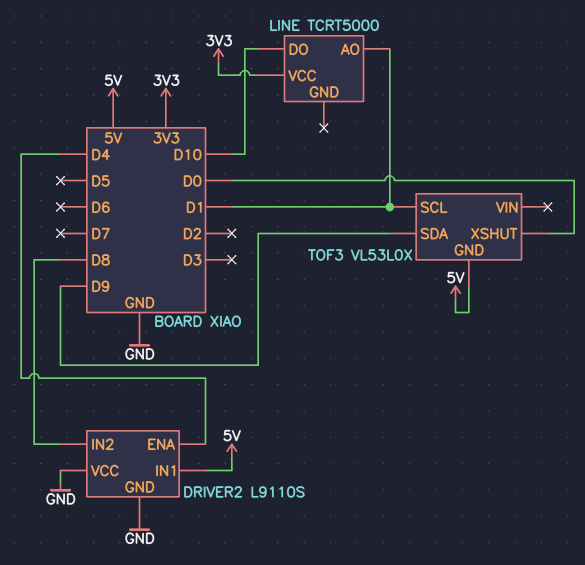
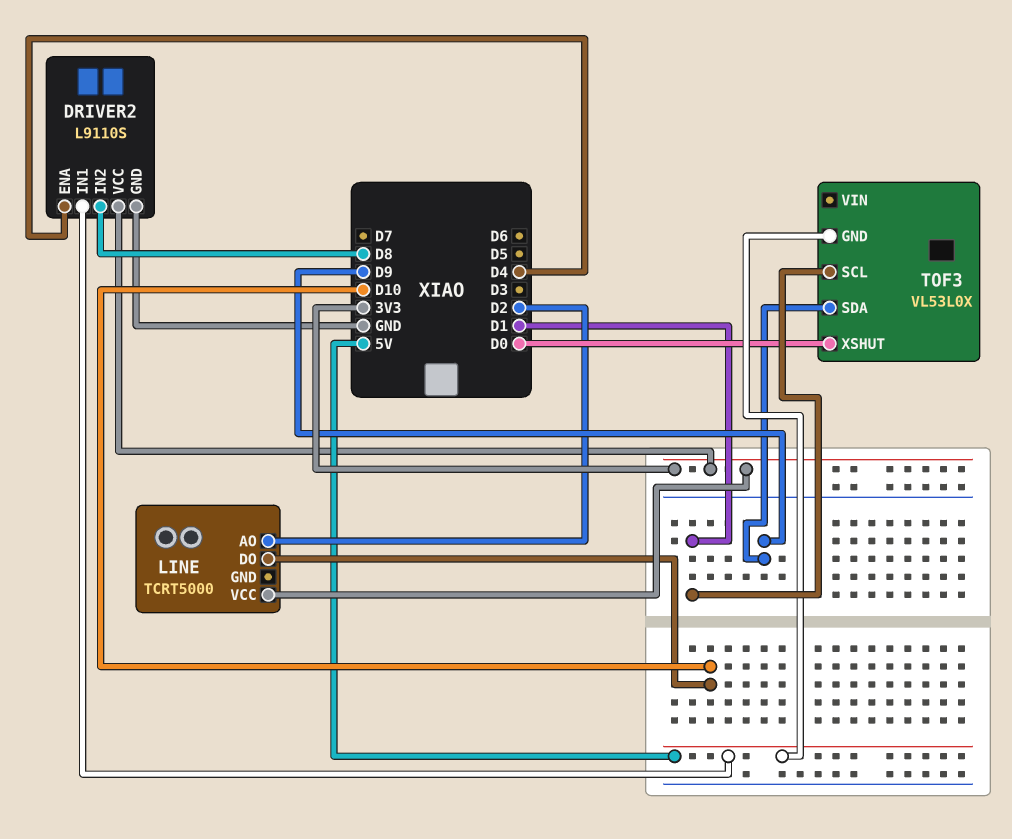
DRIVER2 pin VCC: GND -> 3V3
LINE pin AO: D1 -> D2

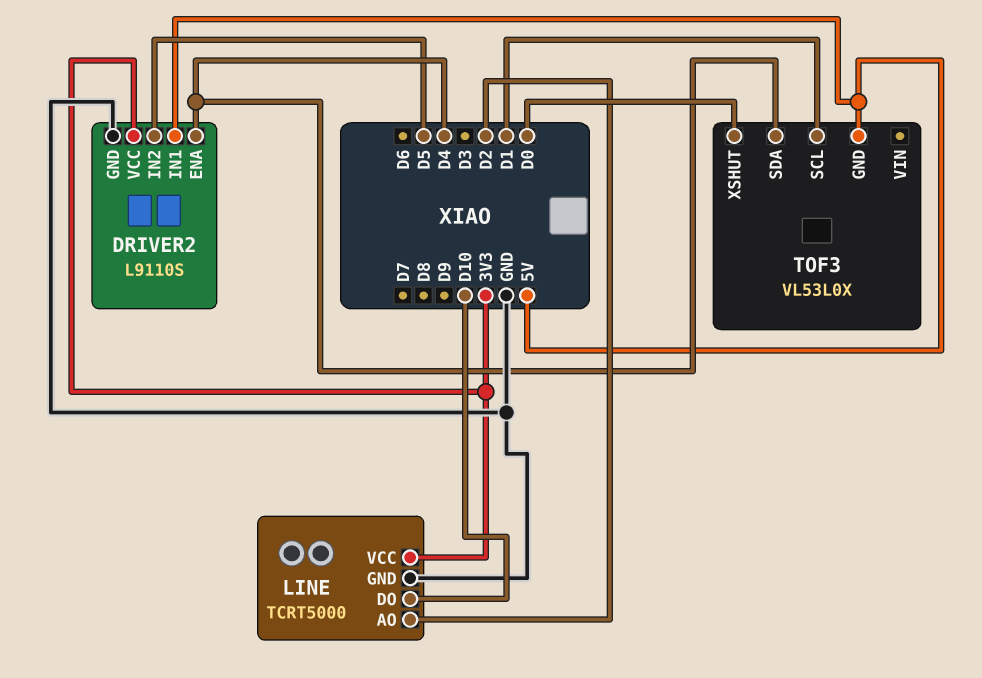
DRIVER2 pin IN2: D8 -> D5
LINE pin GND: none -> GND
TOF3 pin SDA: D9 -> D4

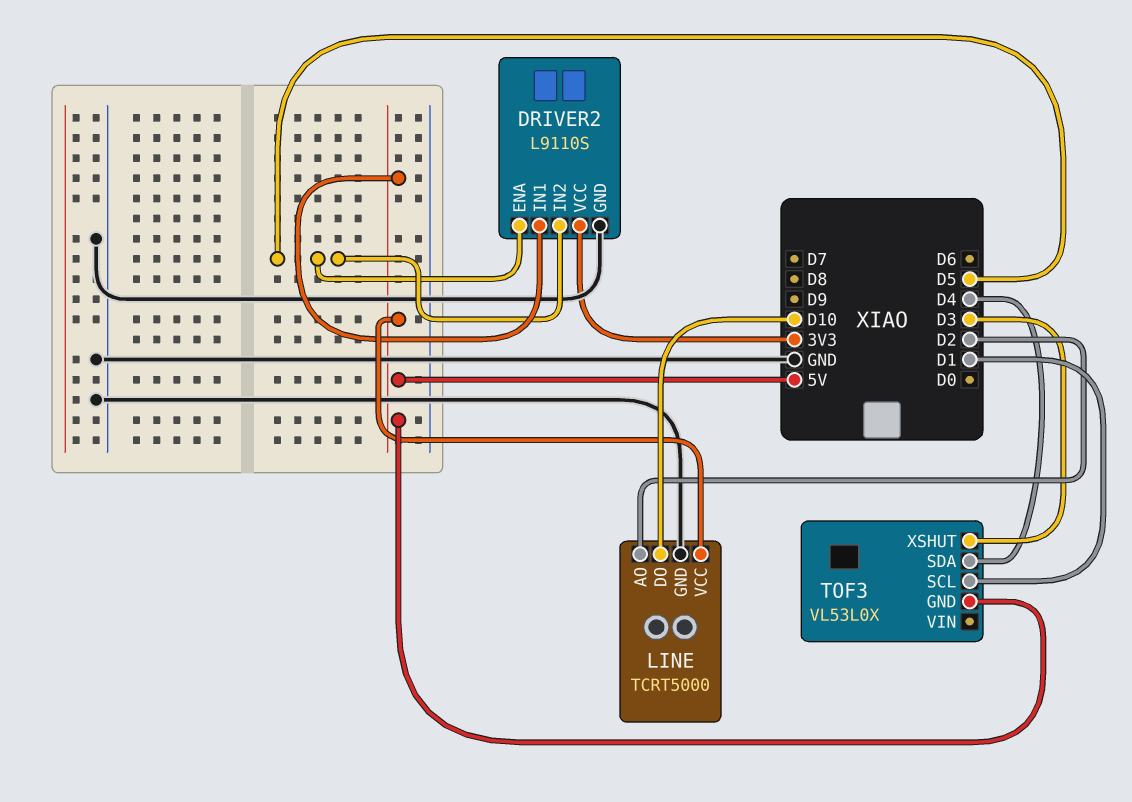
DRIVER2 pin ENA: D4 -> D5
LINE pin VCC: 3V3 -> 5V
TOF3 pin XSHUT: D0 -> D3

